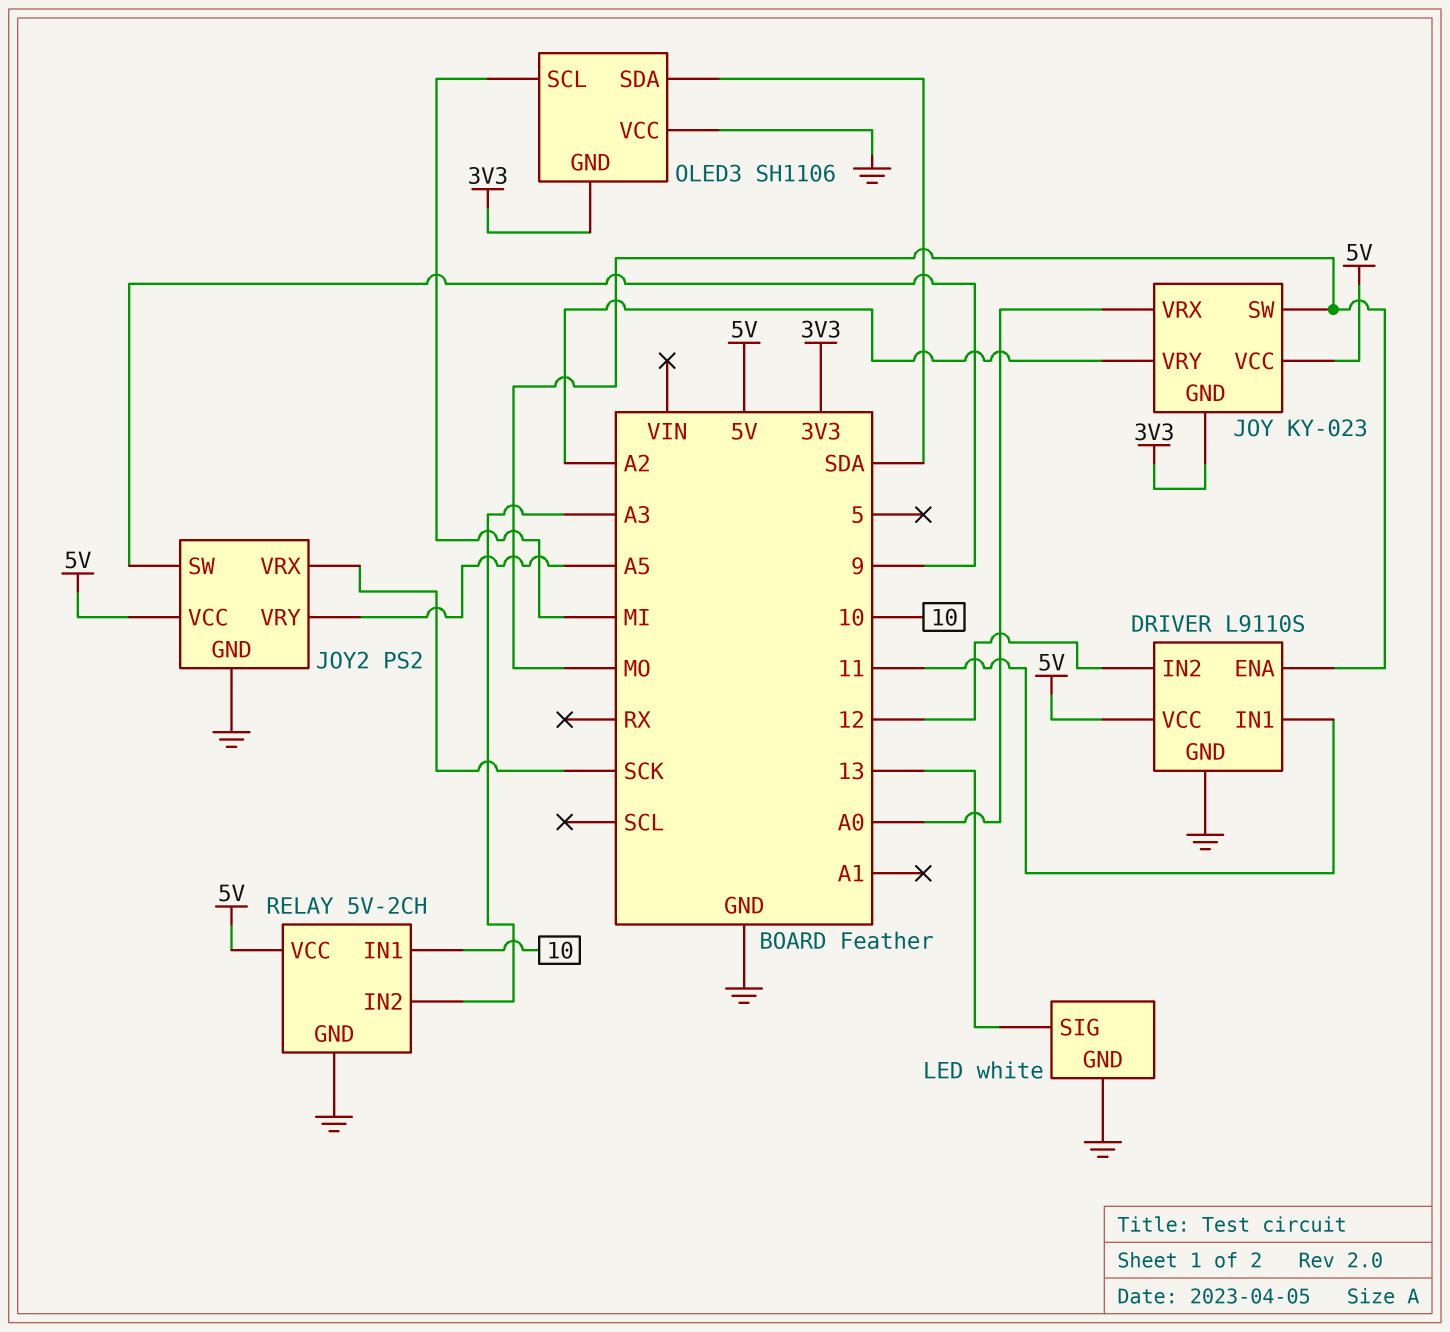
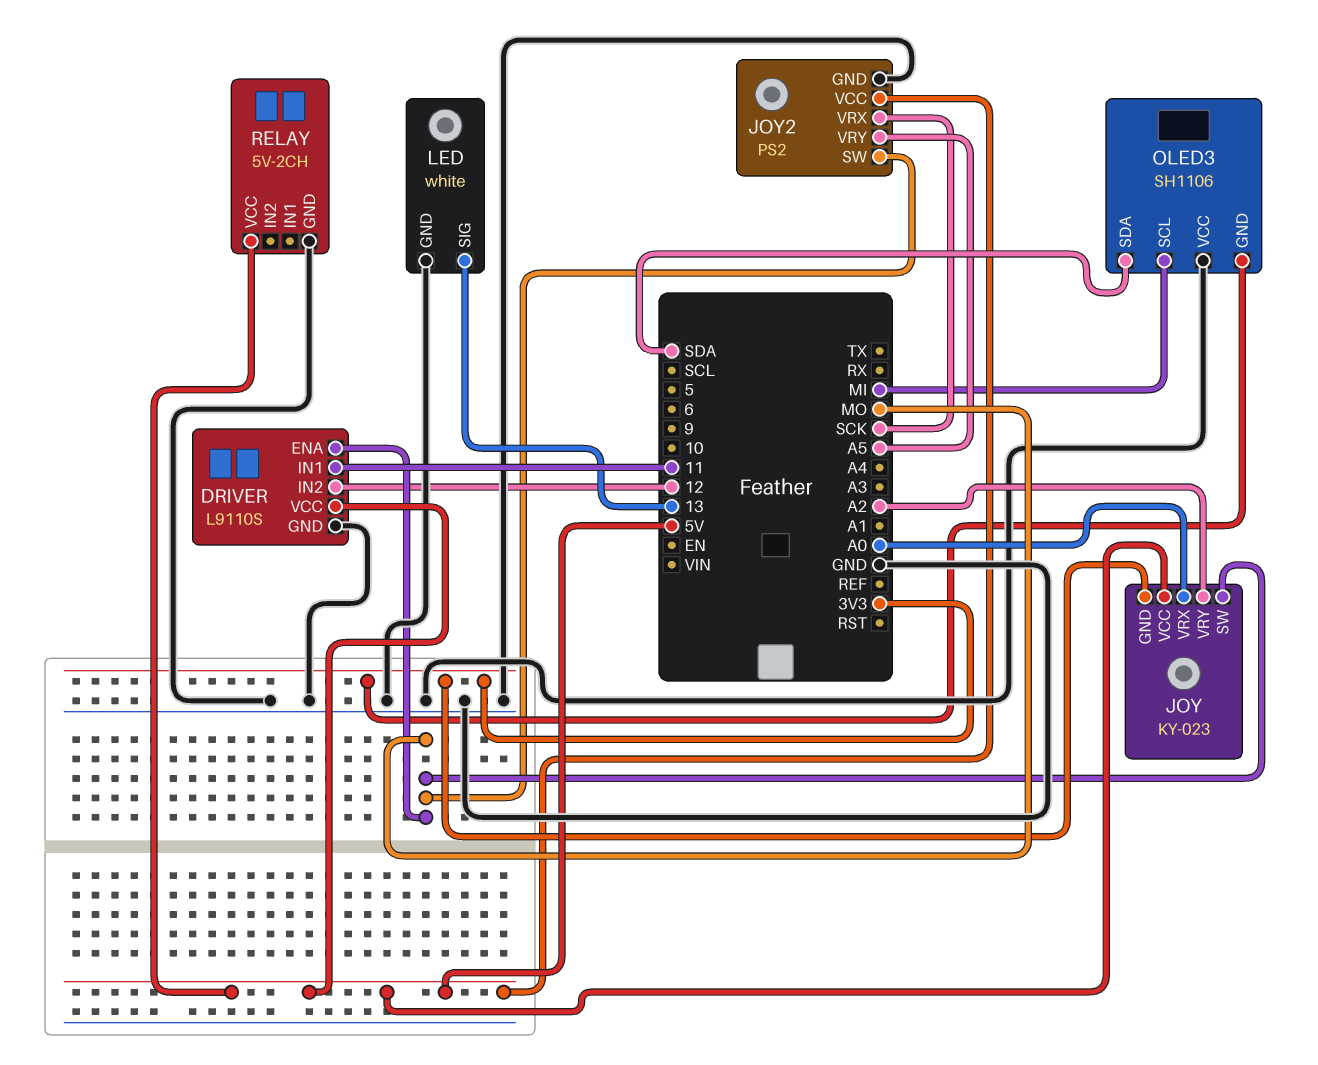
JOY2 pin SW: 9 -> MO
RELAY pin IN1: 10 -> none
RELAY pin IN2: A3 -> none

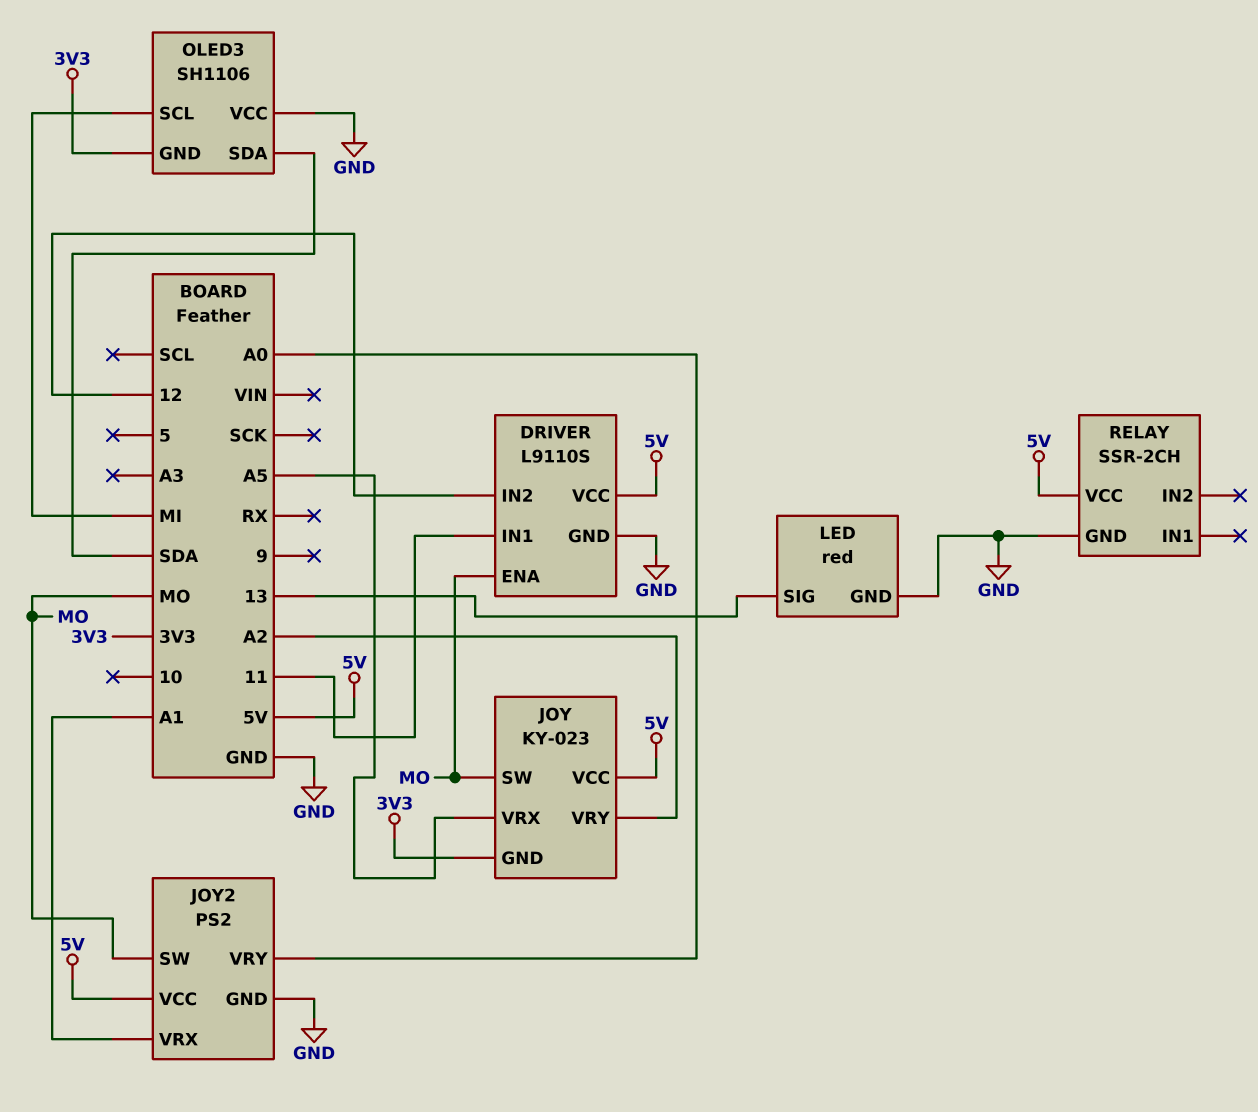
JOY pin VRX: A0 -> A5
JOY2 pin VRX: SCK -> A1
JOY2 pin VRY: A5 -> A0
LED: white -> red
RELAY: 5V-2CH -> SSR-2CH

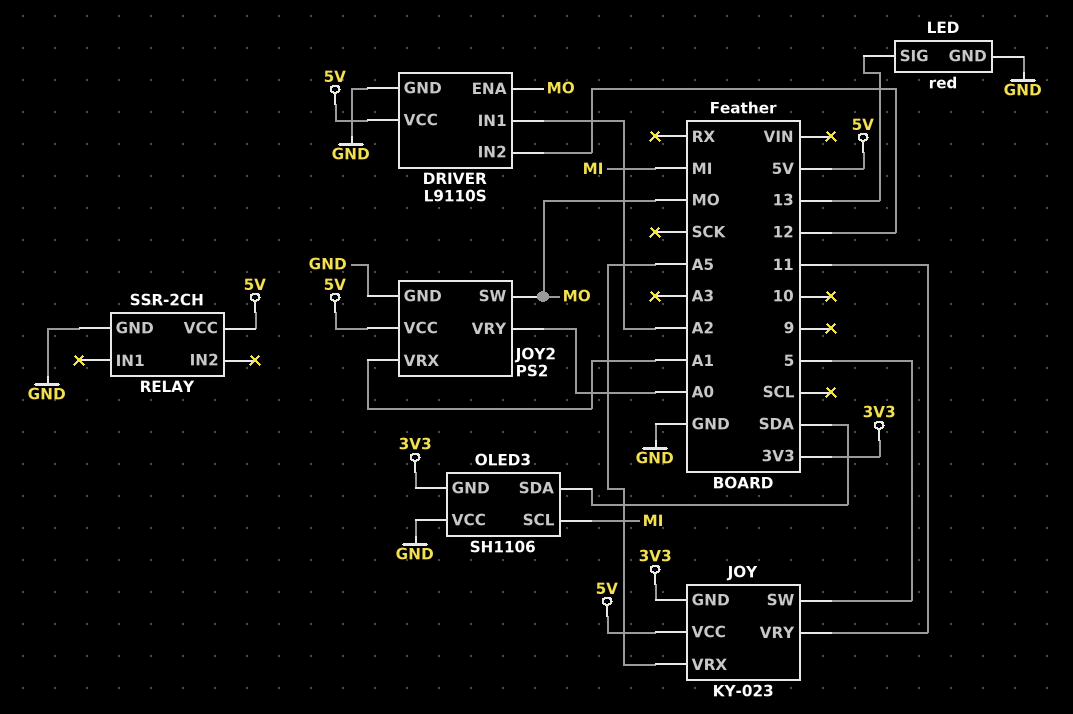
DRIVER pin IN1: 11 -> A2
JOY pin SW: MO -> 5
JOY pin VRY: A2 -> 11

